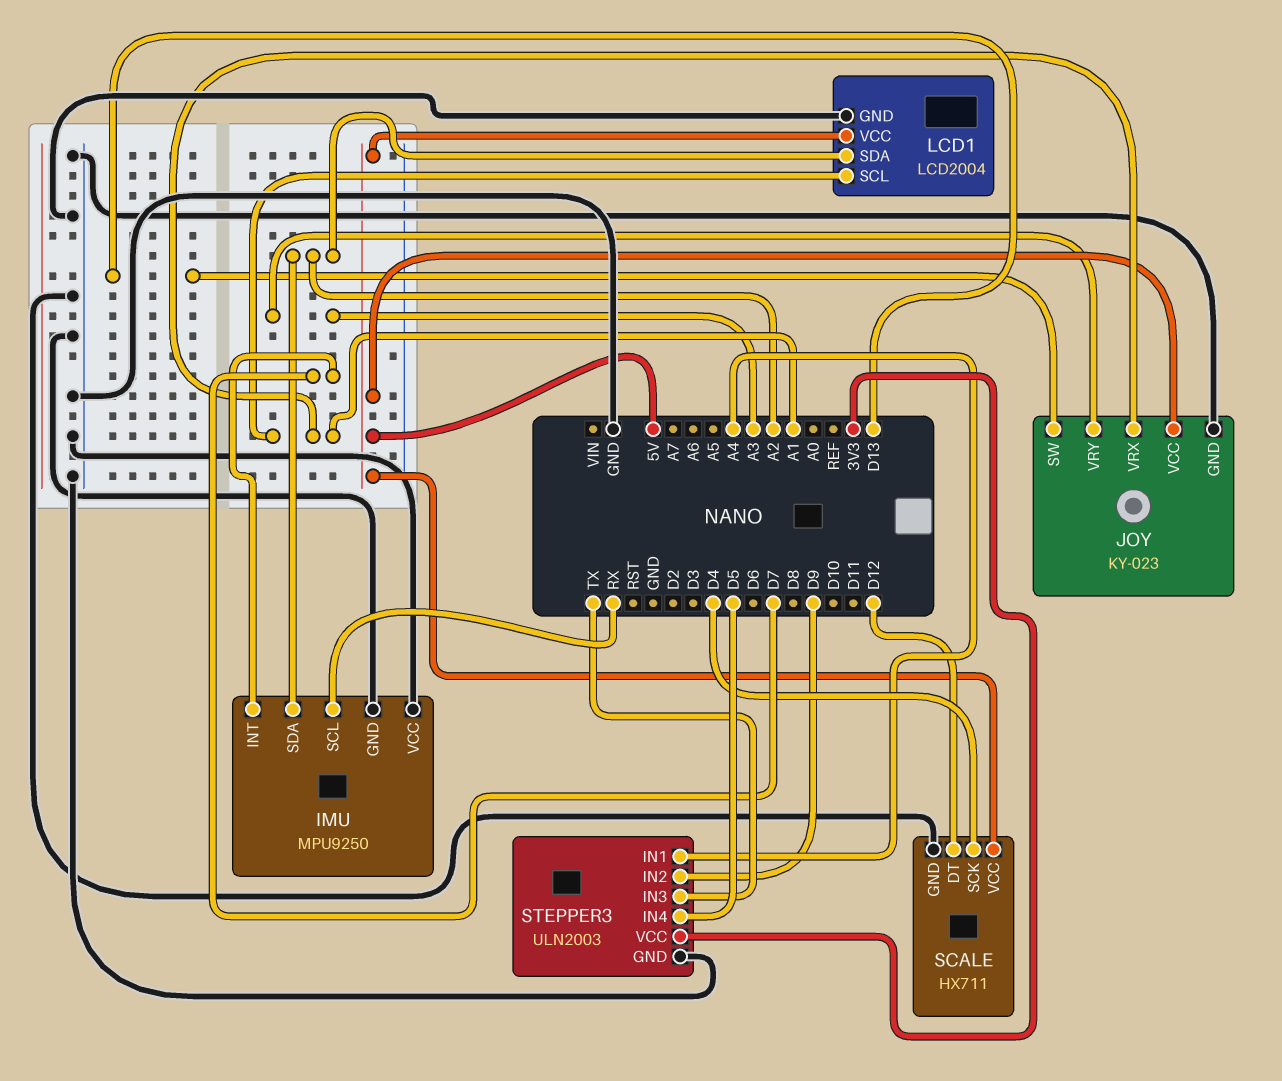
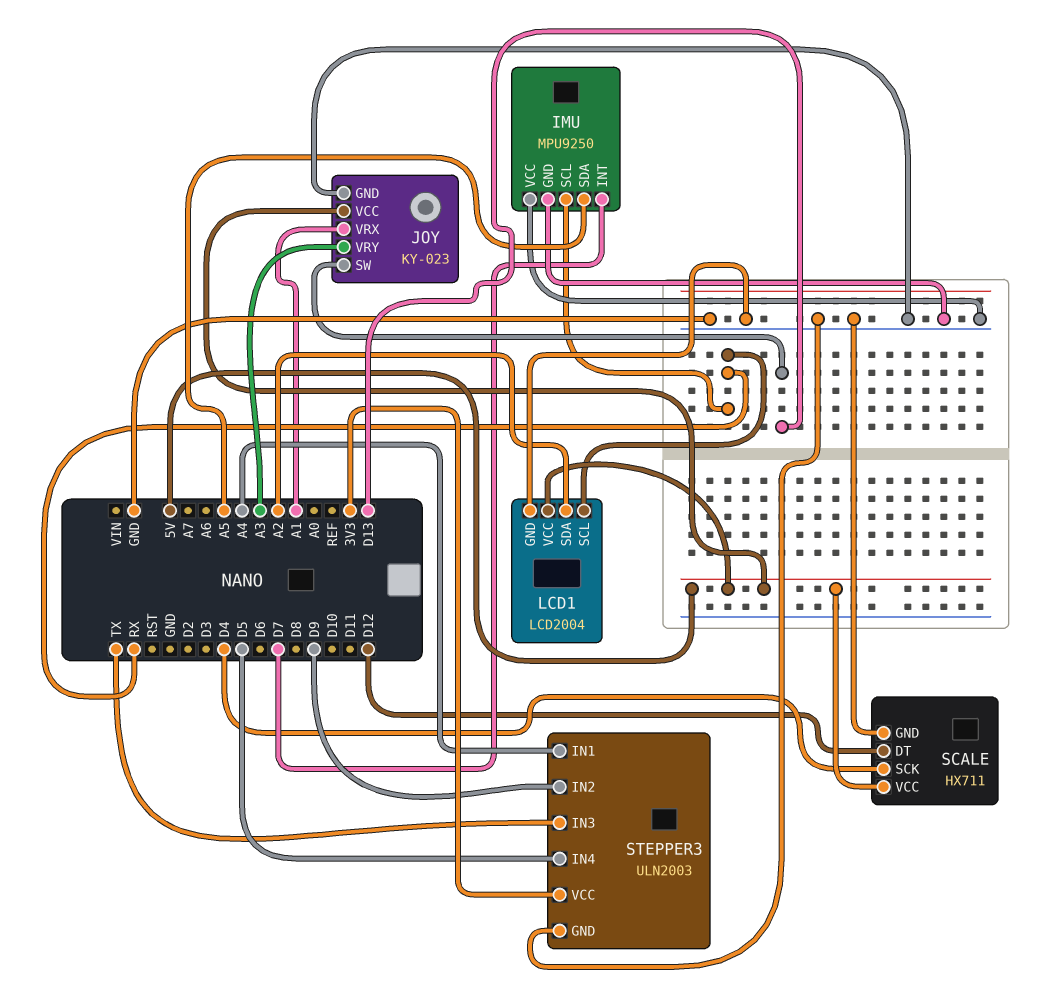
IMU pin SDA: A2 -> A5
LCD1 pin SCL: A1 -> RX

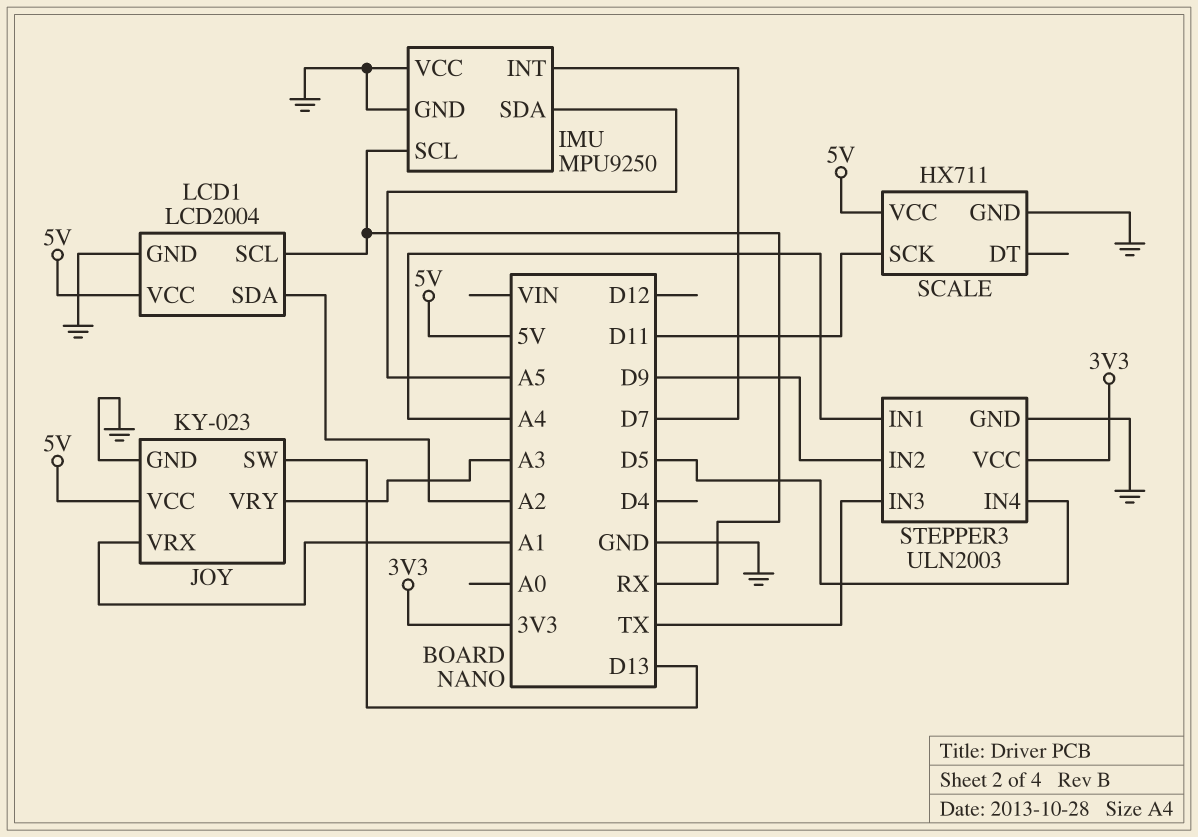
SCALE pin DT: D12 -> none
SCALE pin SCK: D4 -> D11

